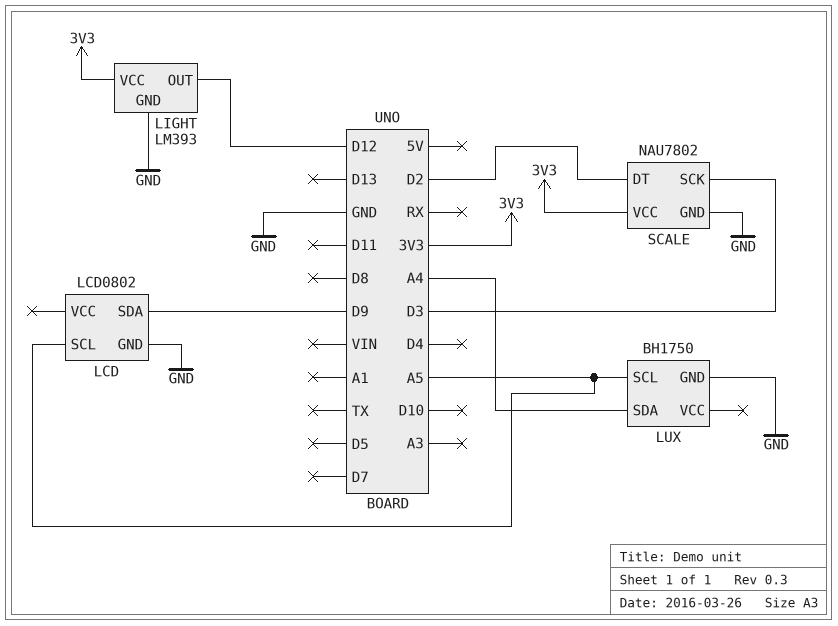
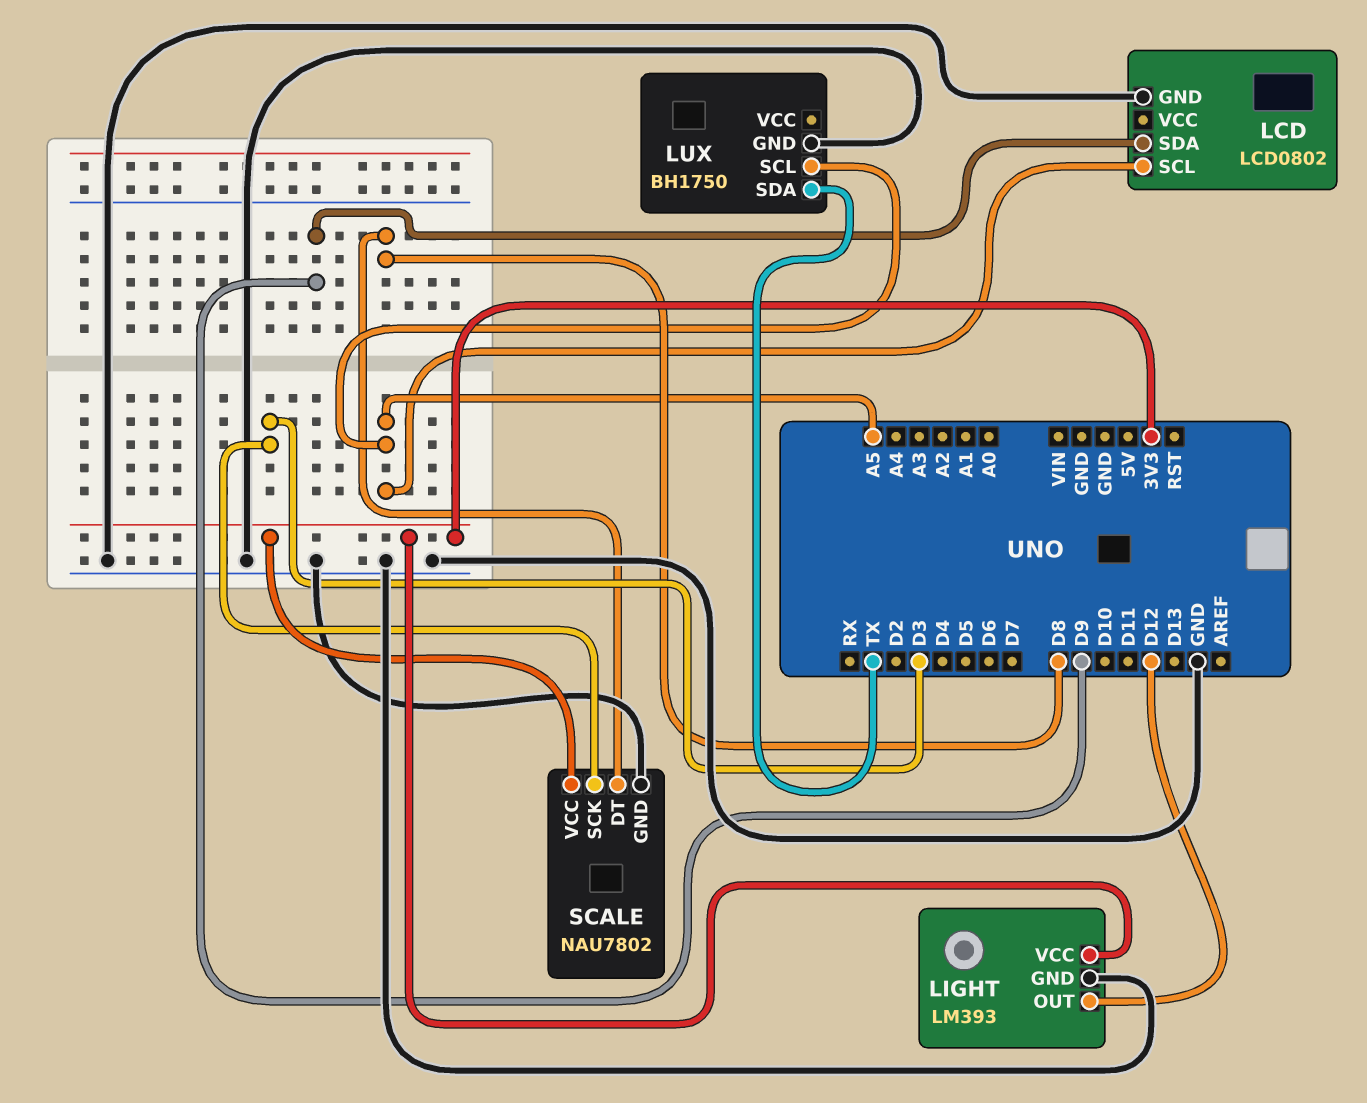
LUX pin SDA: A4 -> TX
SCALE pin DT: D2 -> D8

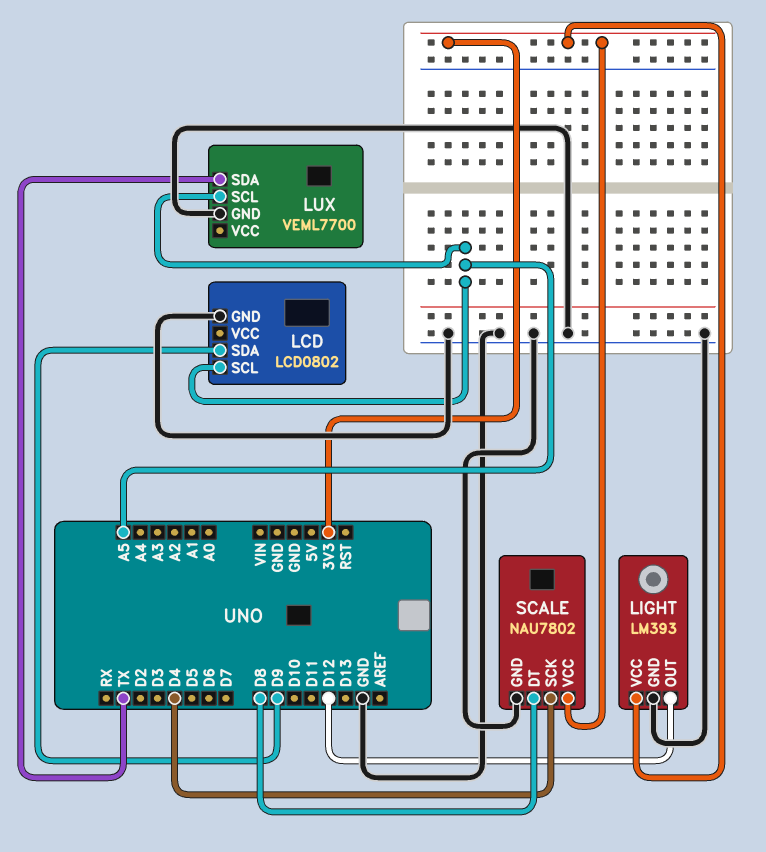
LUX: BH1750 -> VEML7700
SCALE pin SCK: D3 -> D4

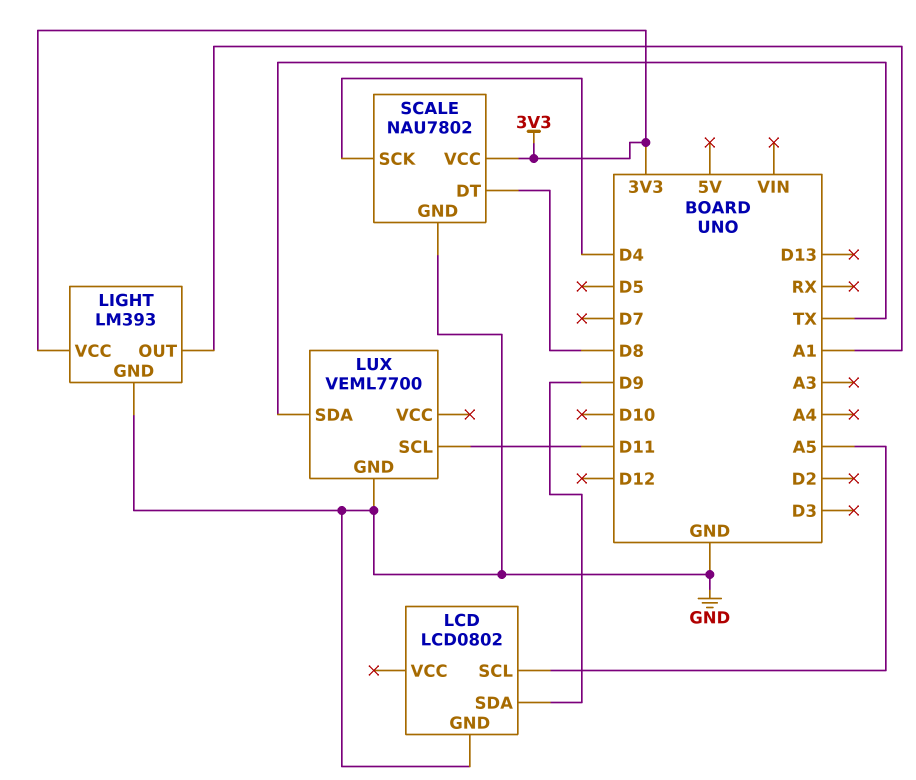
LIGHT pin OUT: D12 -> A1
LUX pin SCL: A5 -> D11

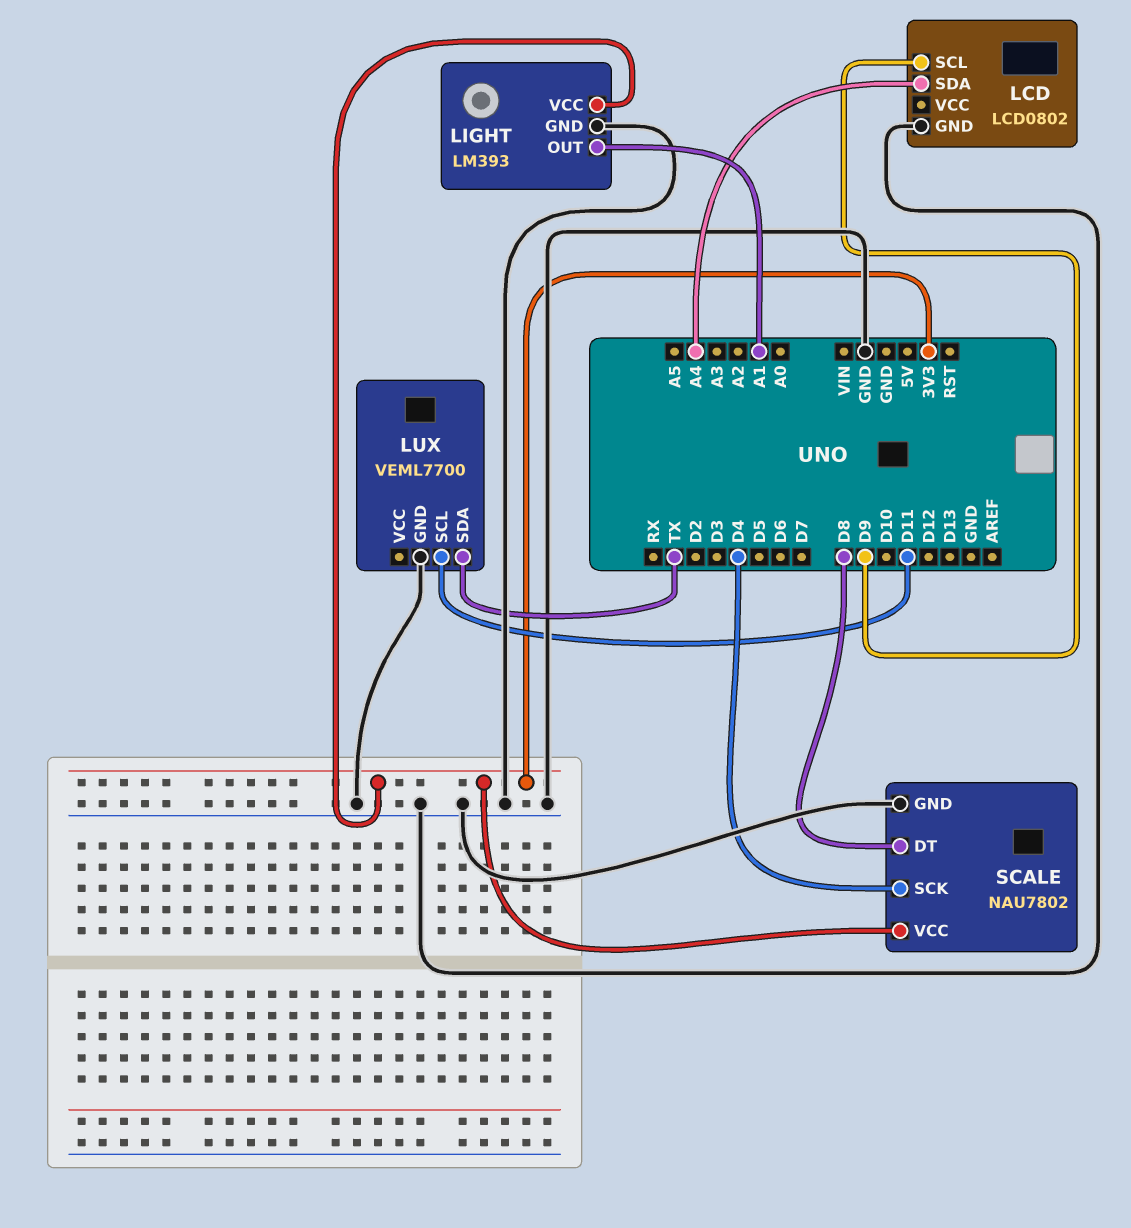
LCD pin SCL: A5 -> D9
LCD pin SDA: D9 -> A4

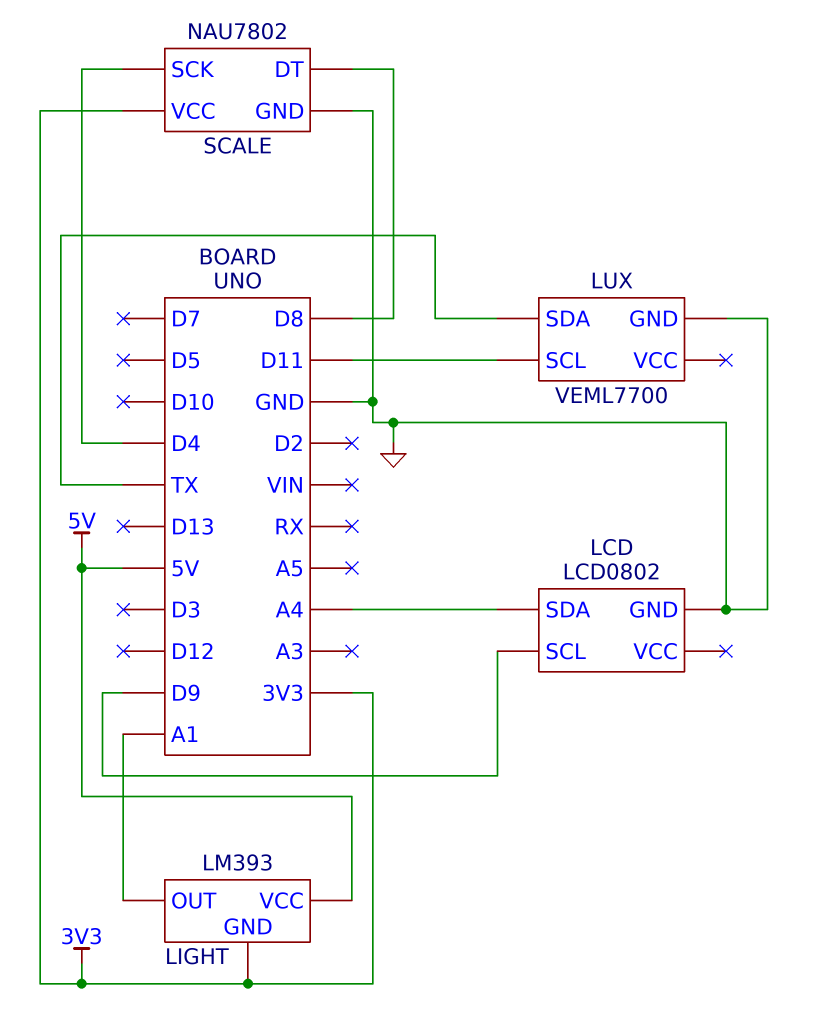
LIGHT pin GND: GND -> 3V3
LIGHT pin VCC: 3V3 -> 5V

